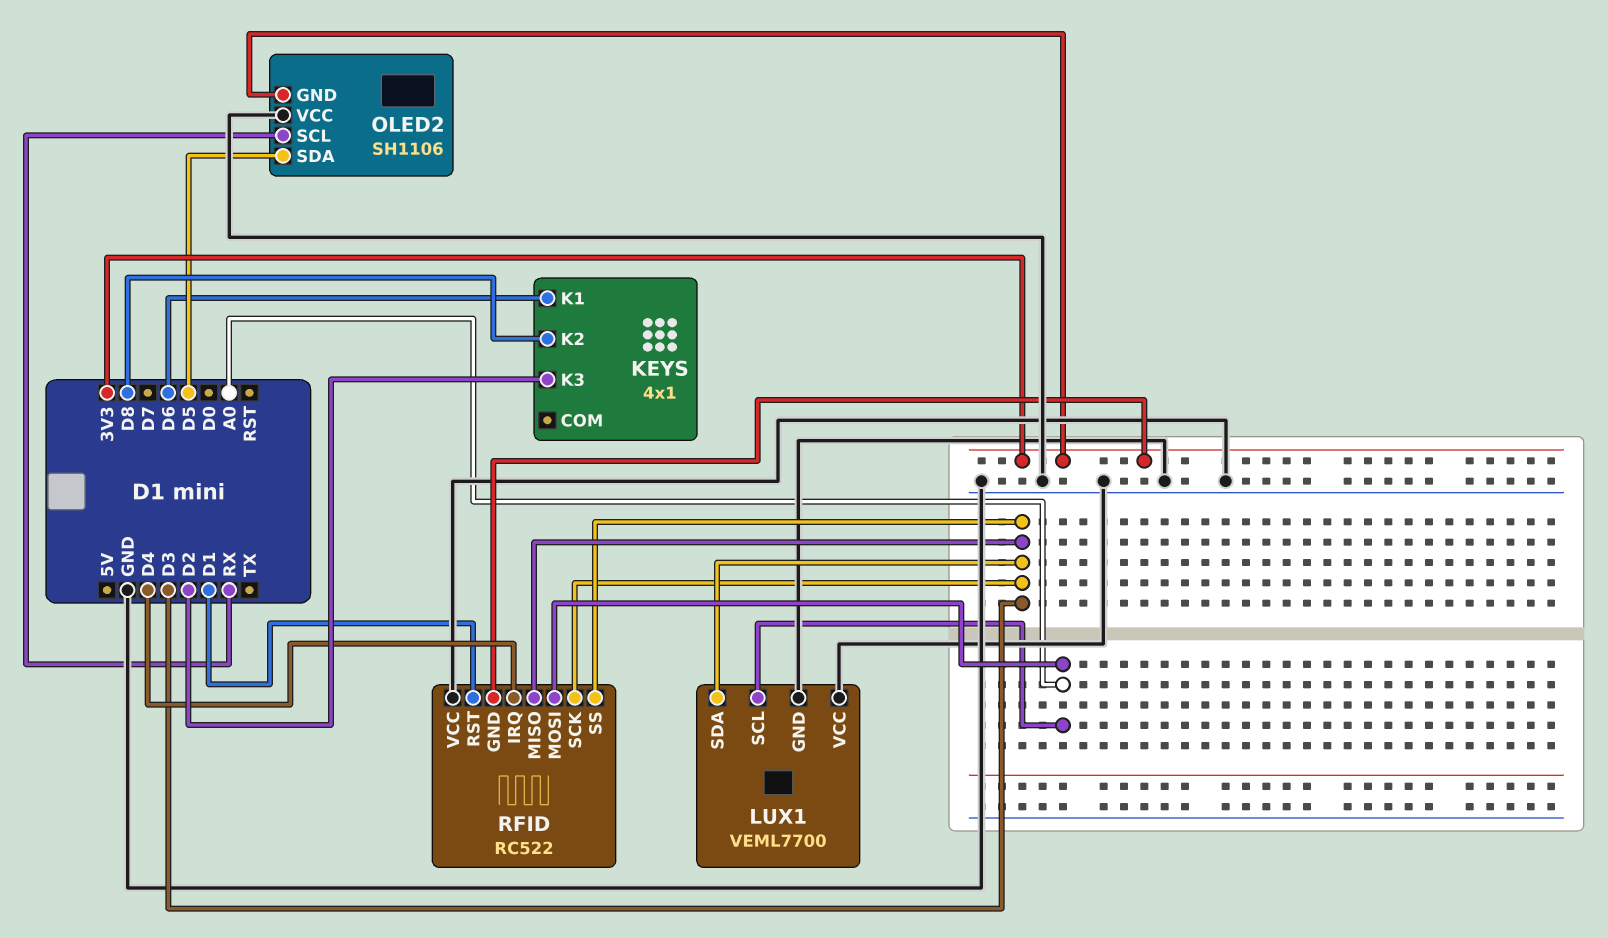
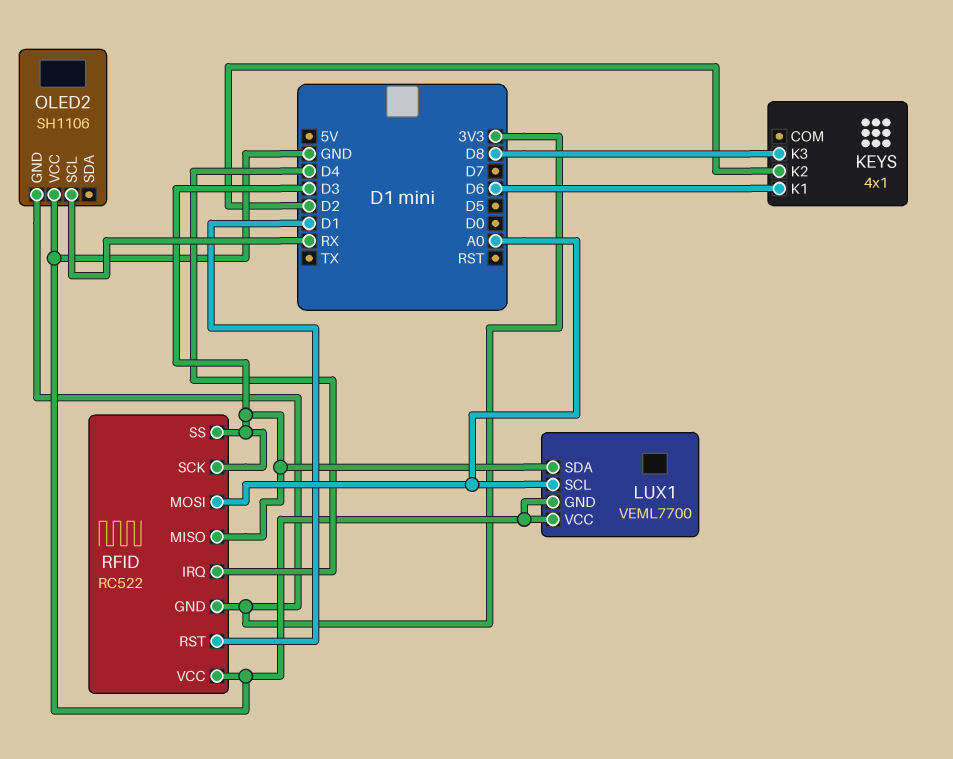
KEYS pin K2: D8 -> D2
KEYS pin K3: D2 -> D8
OLED2 pin SDA: D5 -> none

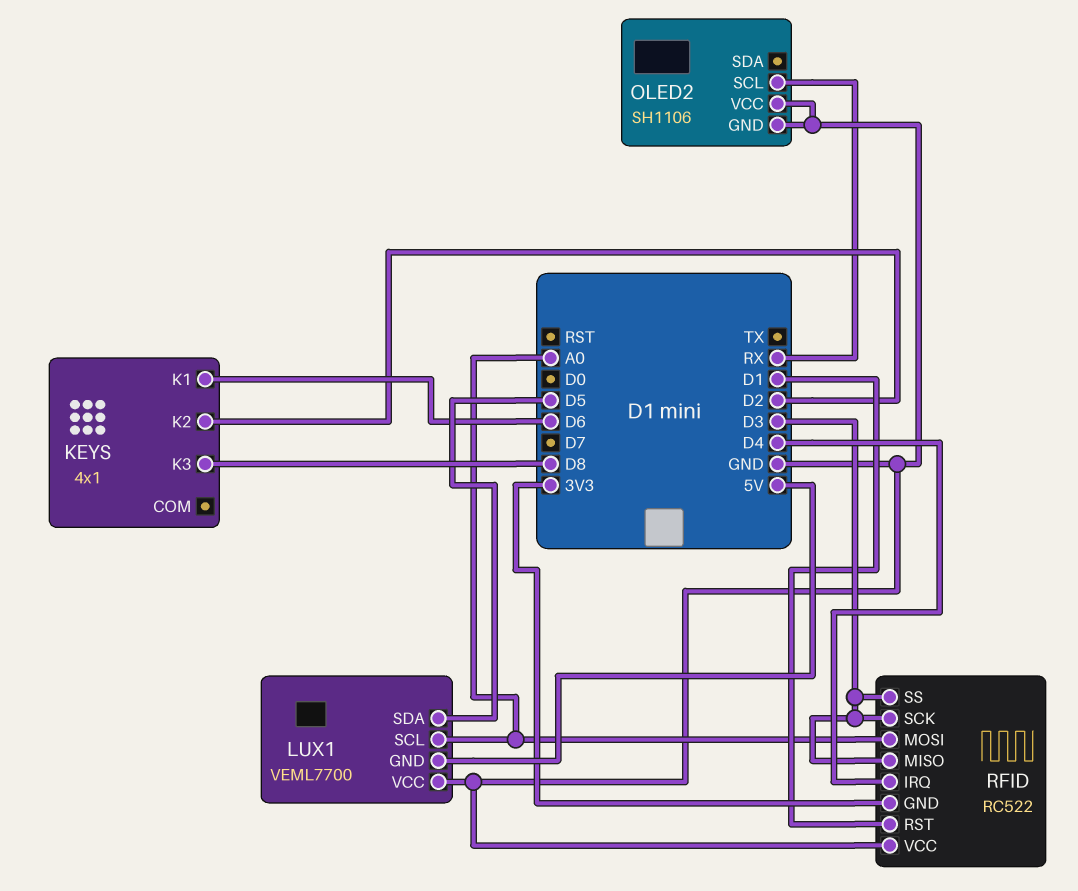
LUX1 pin GND: GND -> 5V
LUX1 pin SDA: D3 -> D5
OLED2 pin GND: 3V3 -> GND

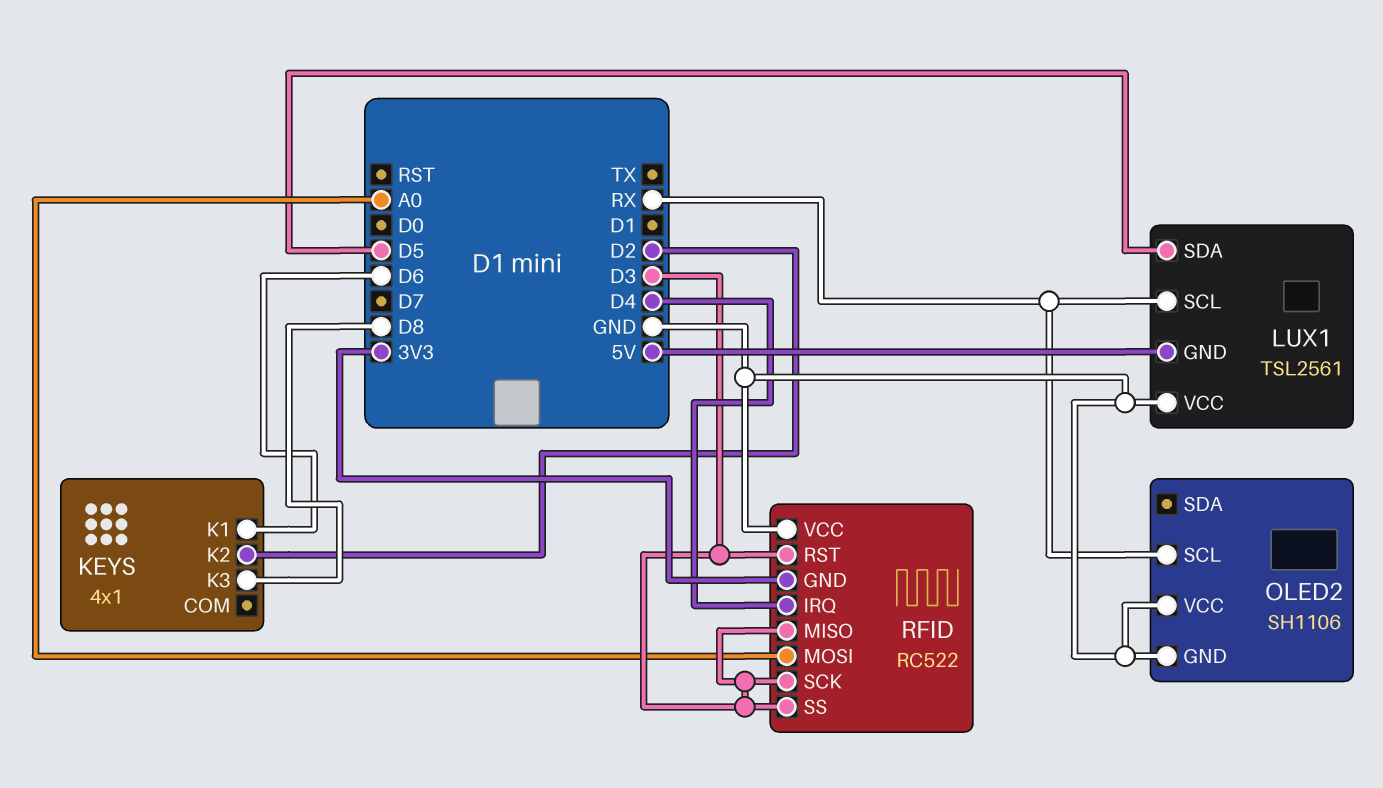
LUX1: VEML7700 -> TSL2561
LUX1 pin SCL: A0 -> RX
RFID pin RST: D1 -> D3

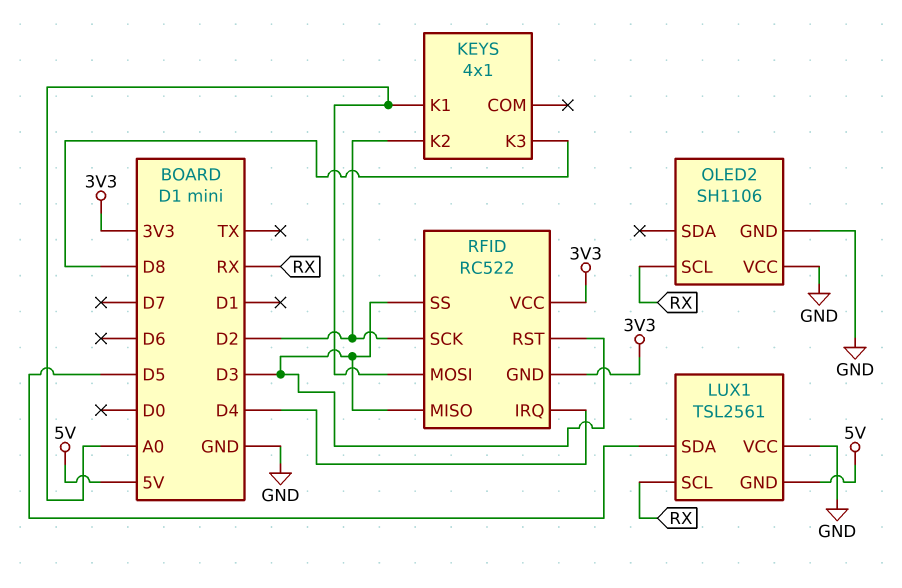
KEYS pin K1: D6 -> A0
RFID pin SCK: D3 -> D2
RFID pin VCC: GND -> 3V3

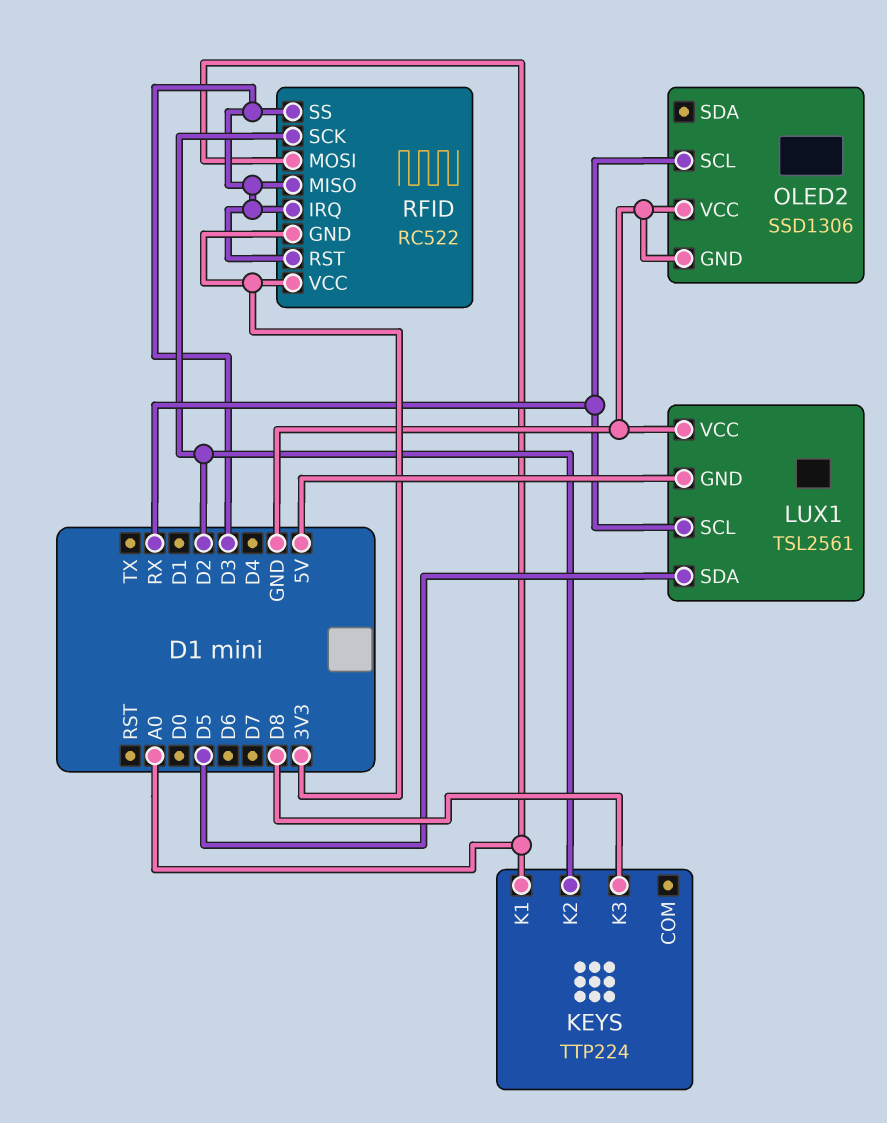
KEYS: 4x1 -> TTP224
OLED2: SH1106 -> SSD1306
RFID pin IRQ: D4 -> D3

